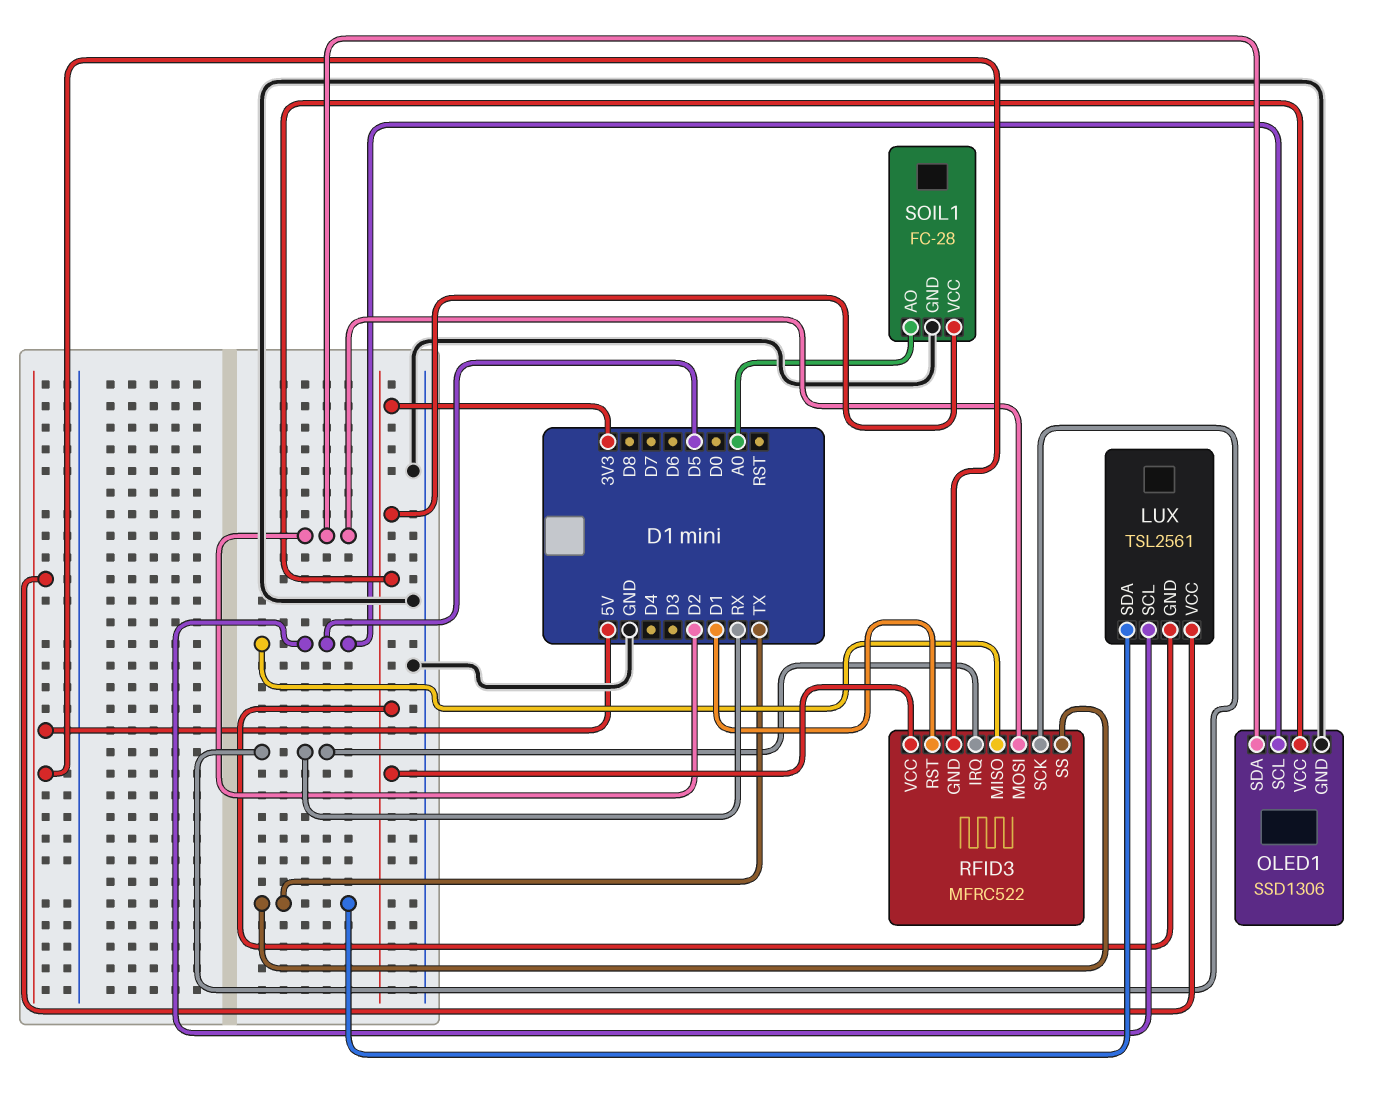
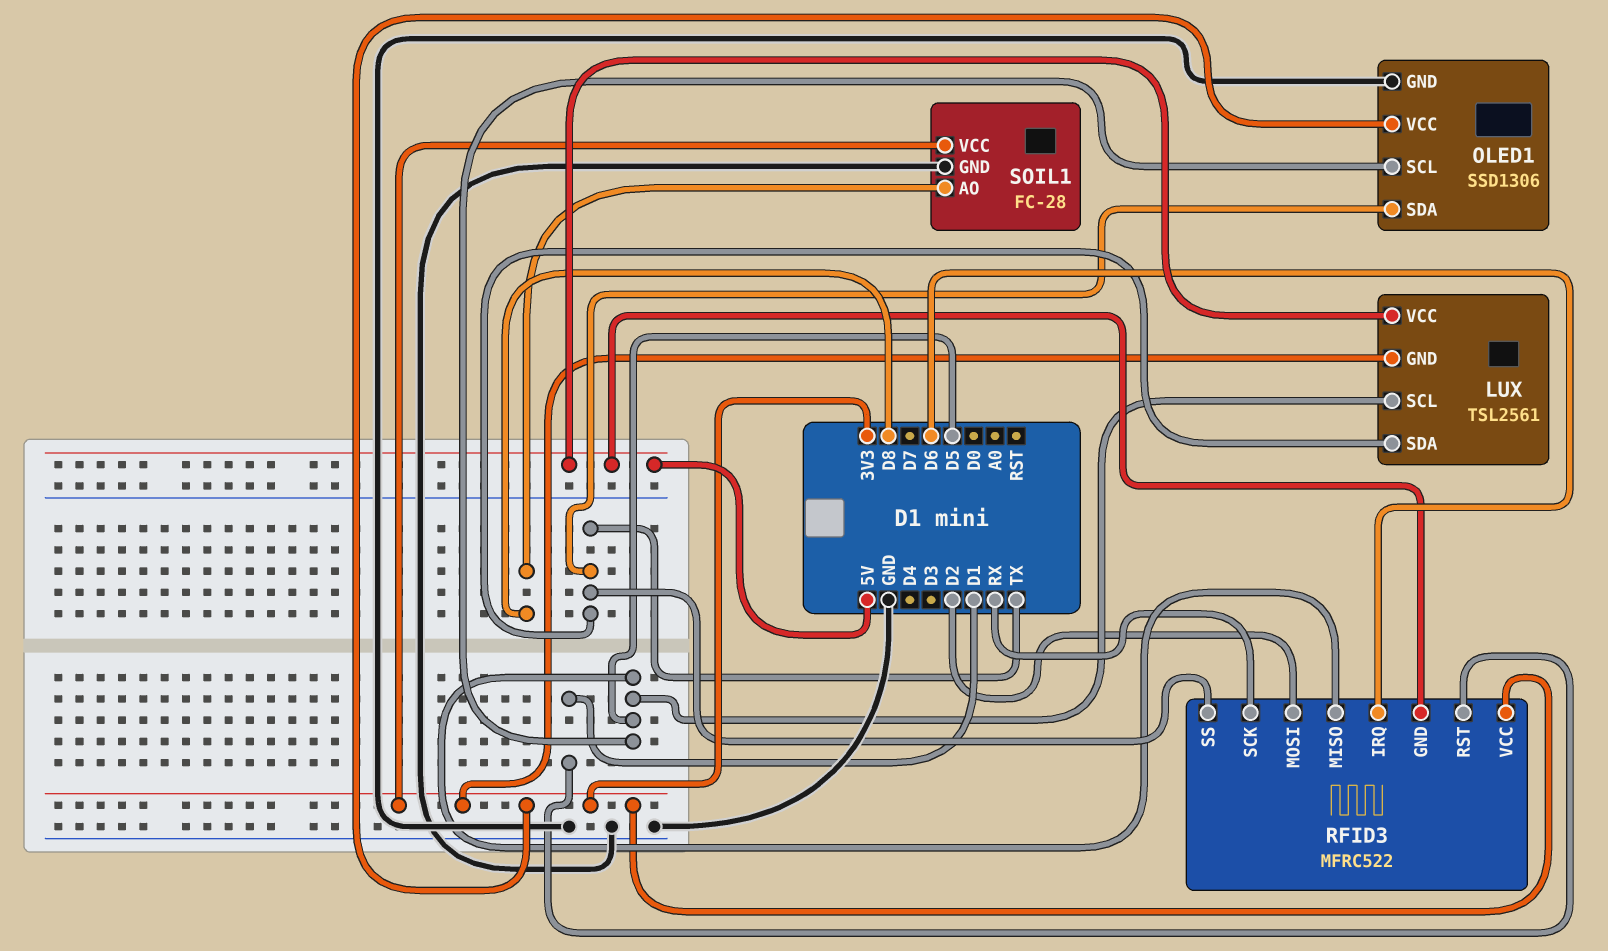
OLED1 pin SDA: D2 -> TX
RFID3 pin IRQ: RX -> D6
SOIL1 pin AO: A0 -> D8

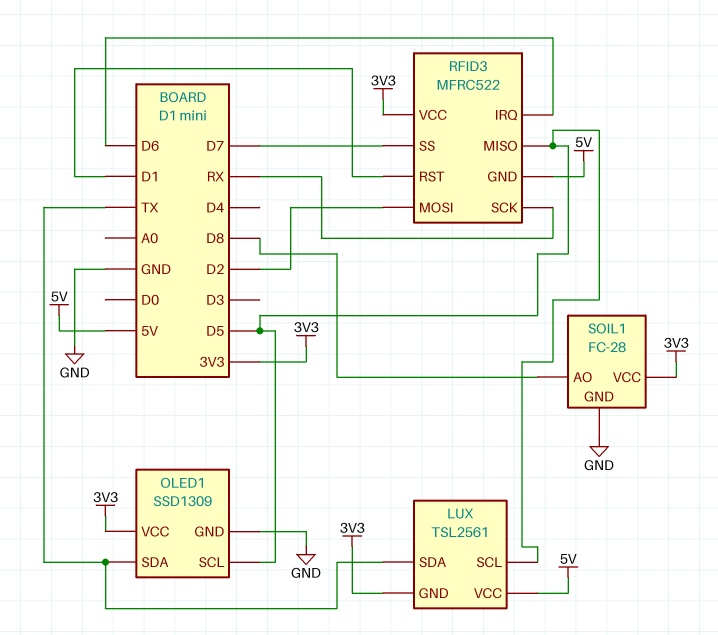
OLED1: SSD1306 -> SSD1309
RFID3 pin SS: TX -> D7

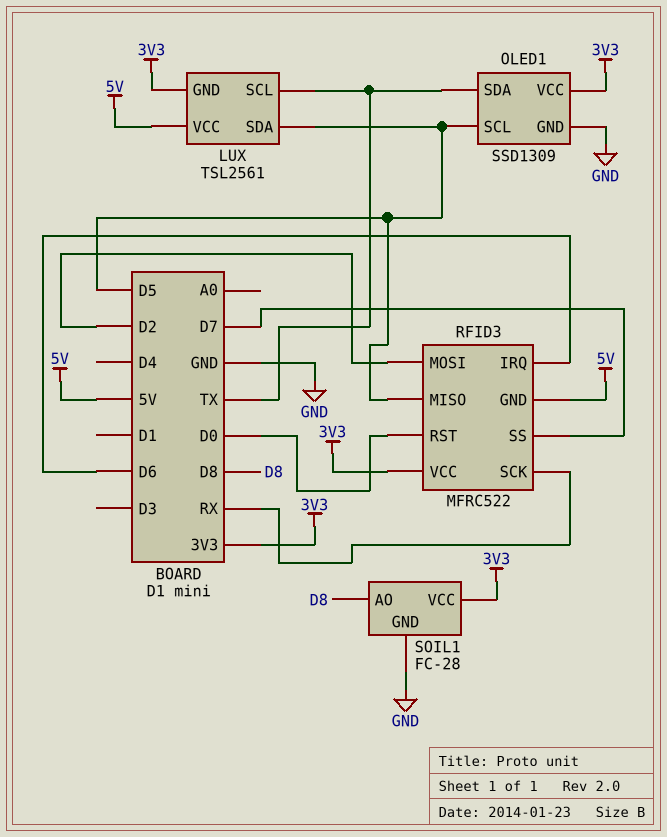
LUX pin SCL: D5 -> TX
LUX pin SDA: TX -> D5
RFID3 pin RST: D1 -> D0

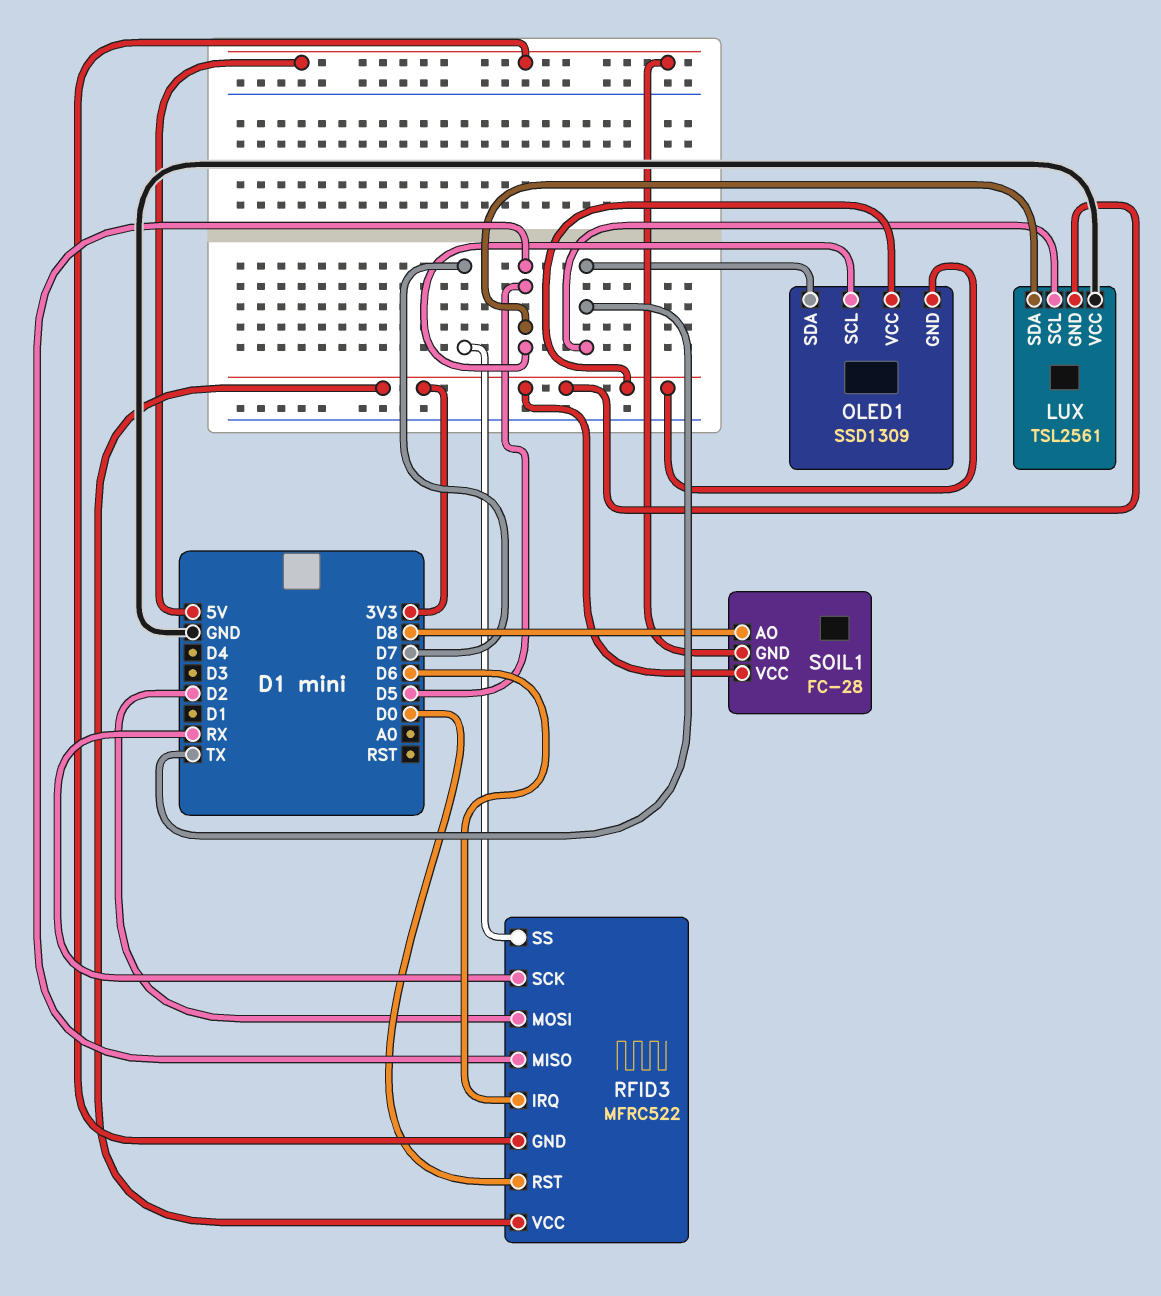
LUX pin VCC: 5V -> GND
OLED1 pin GND: GND -> 3V3
SOIL1 pin GND: GND -> 5V

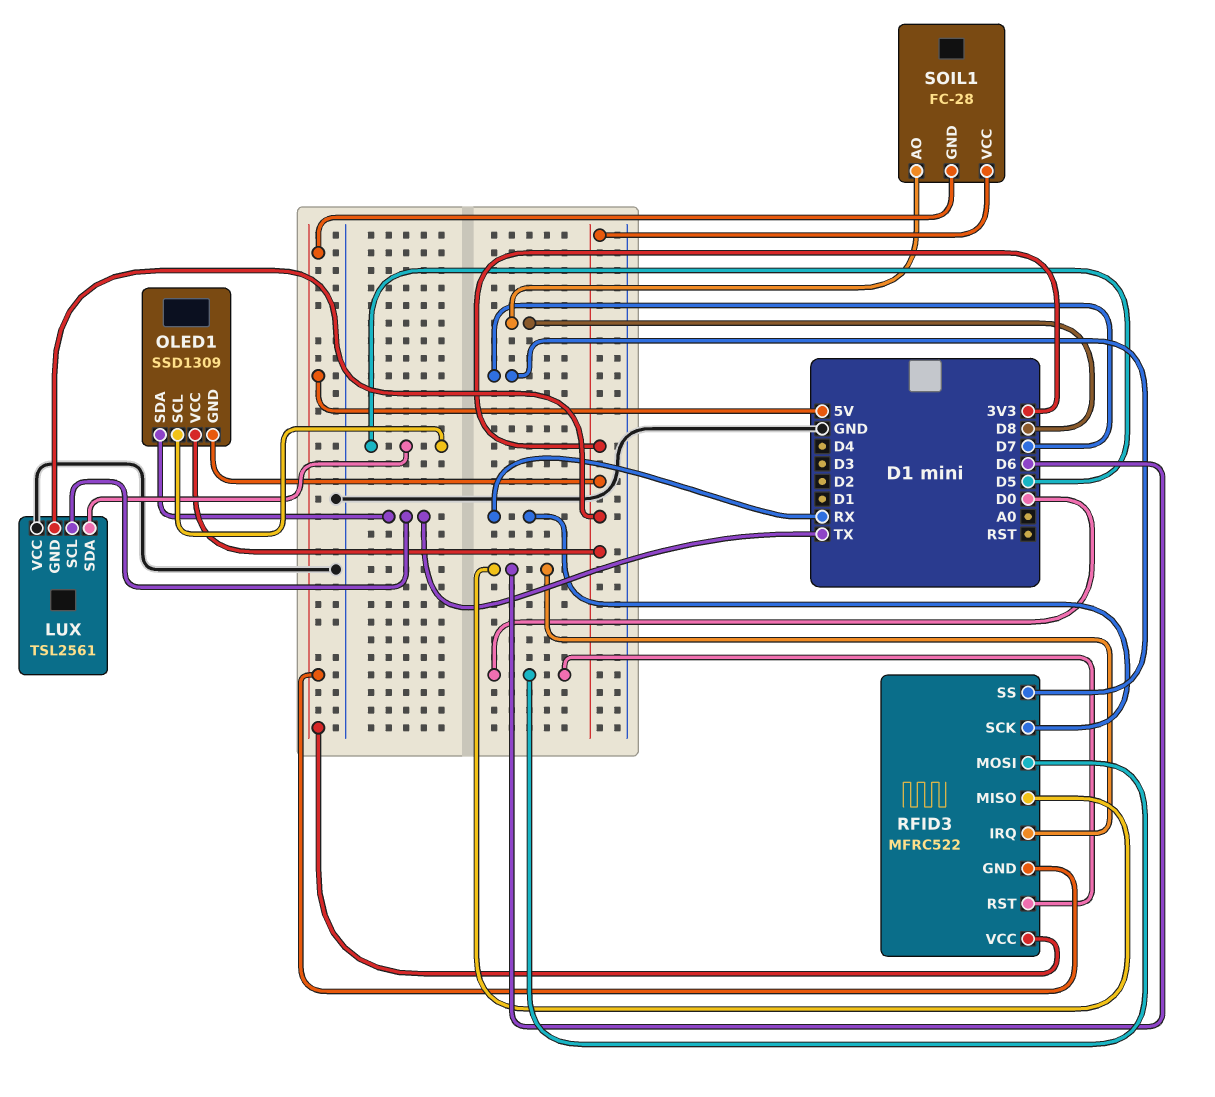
RFID3 pin MISO: D5 -> D6
RFID3 pin MOSI: D2 -> D0
RFID3 pin VCC: 3V3 -> 5V

